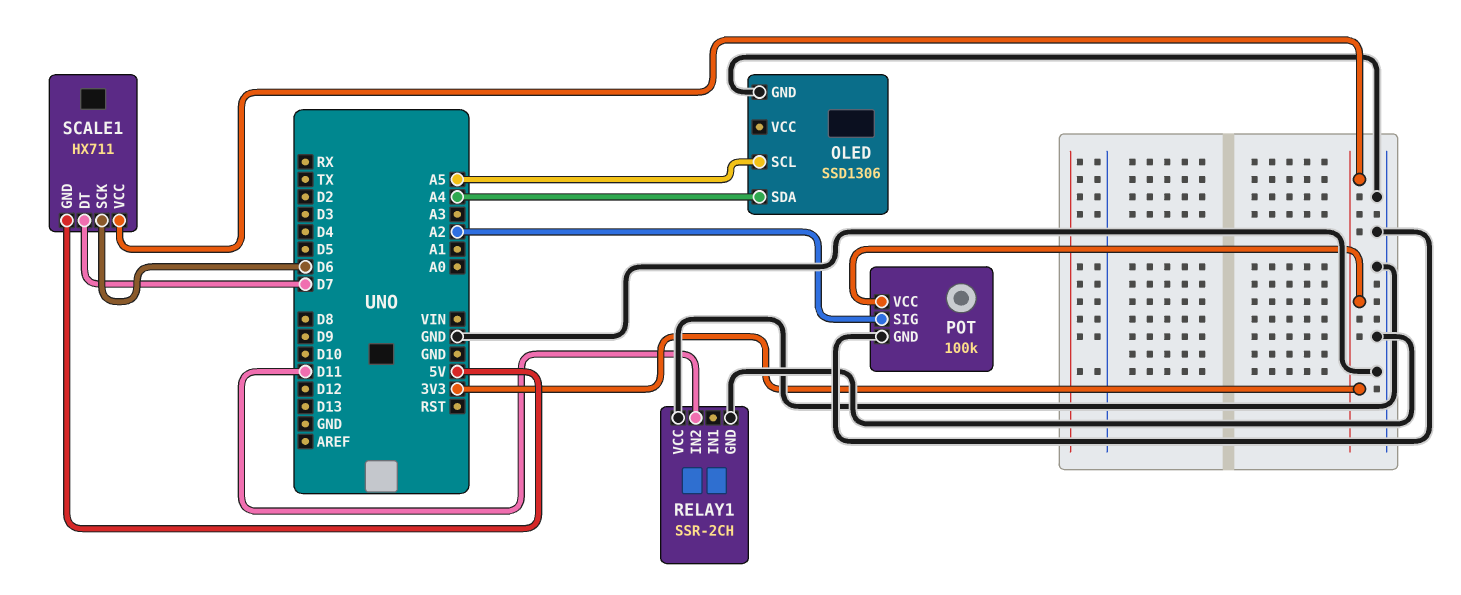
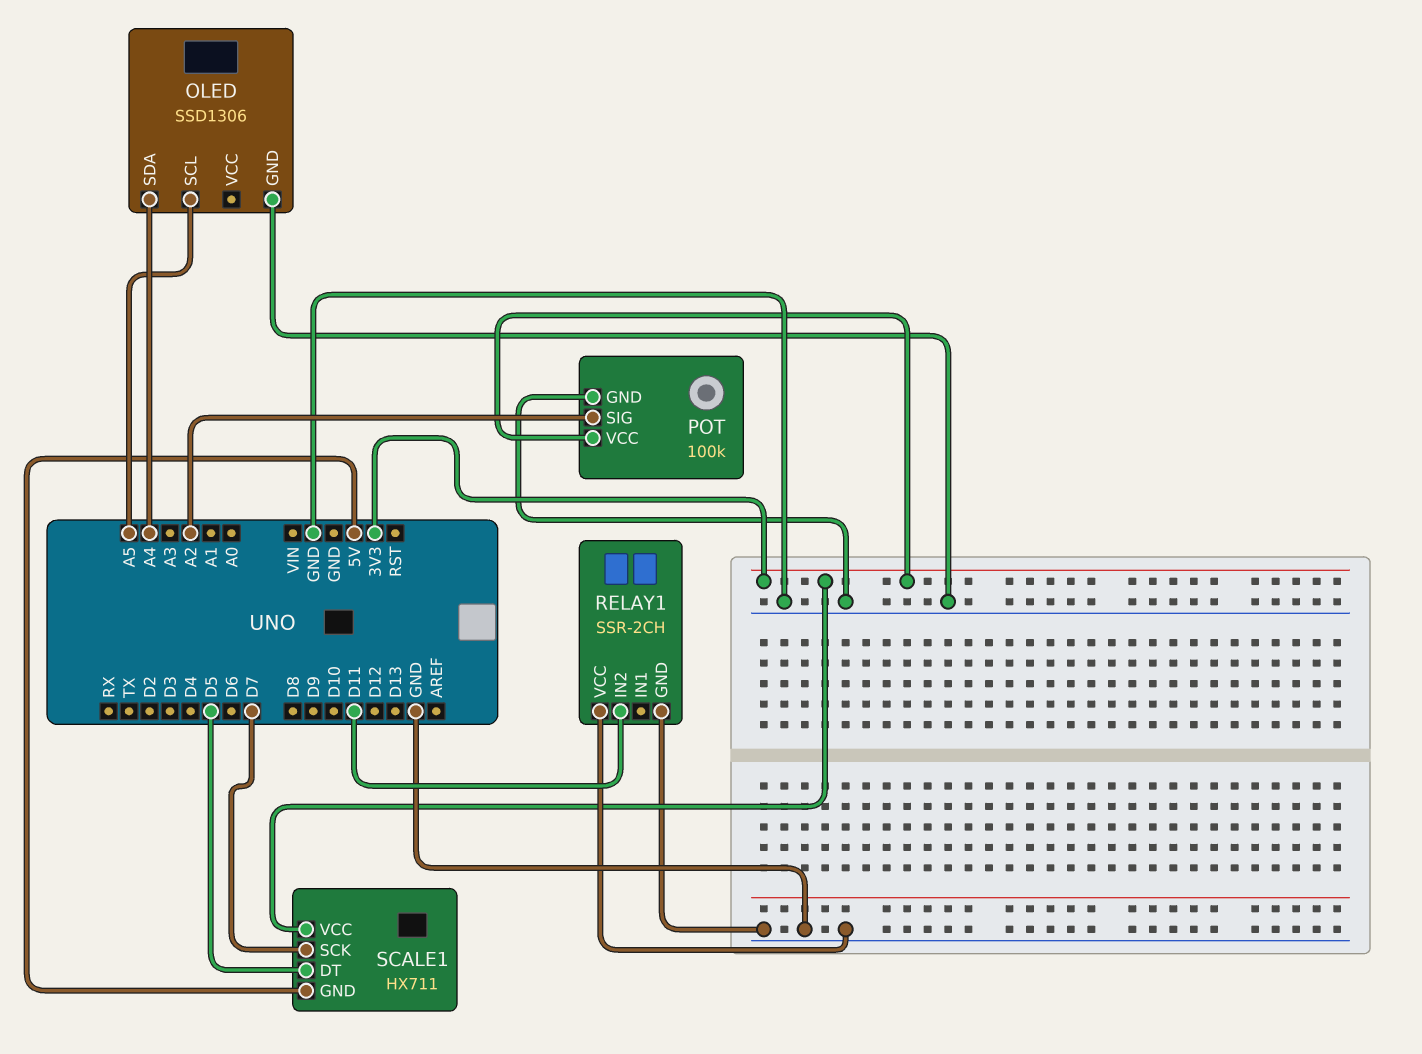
SCALE1 pin DT: D7 -> D5
SCALE1 pin SCK: D6 -> D7

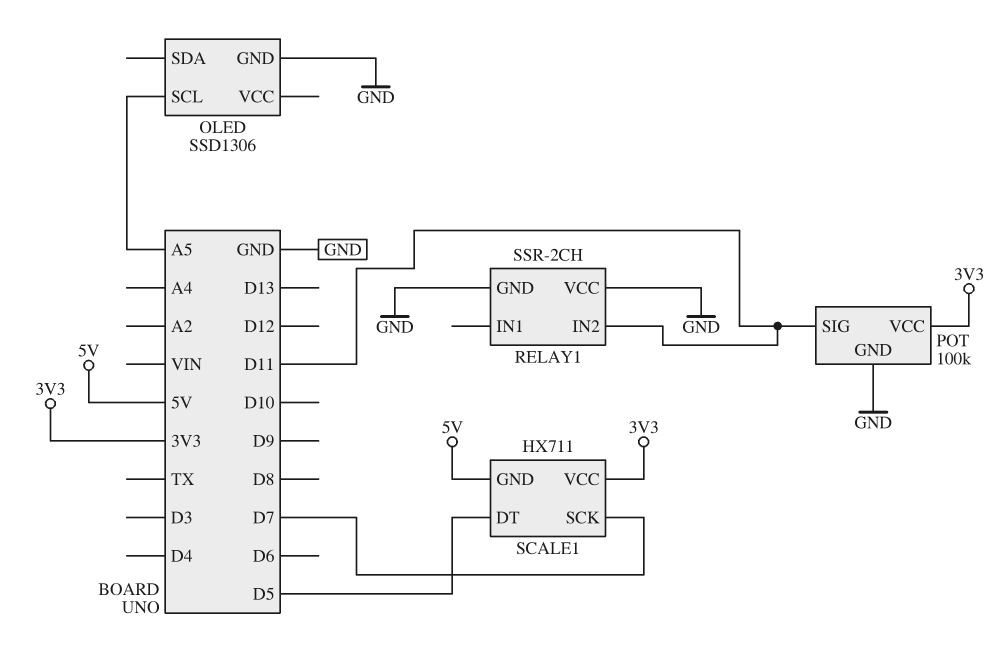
OLED pin SDA: A4 -> none
POT pin SIG: A2 -> D11

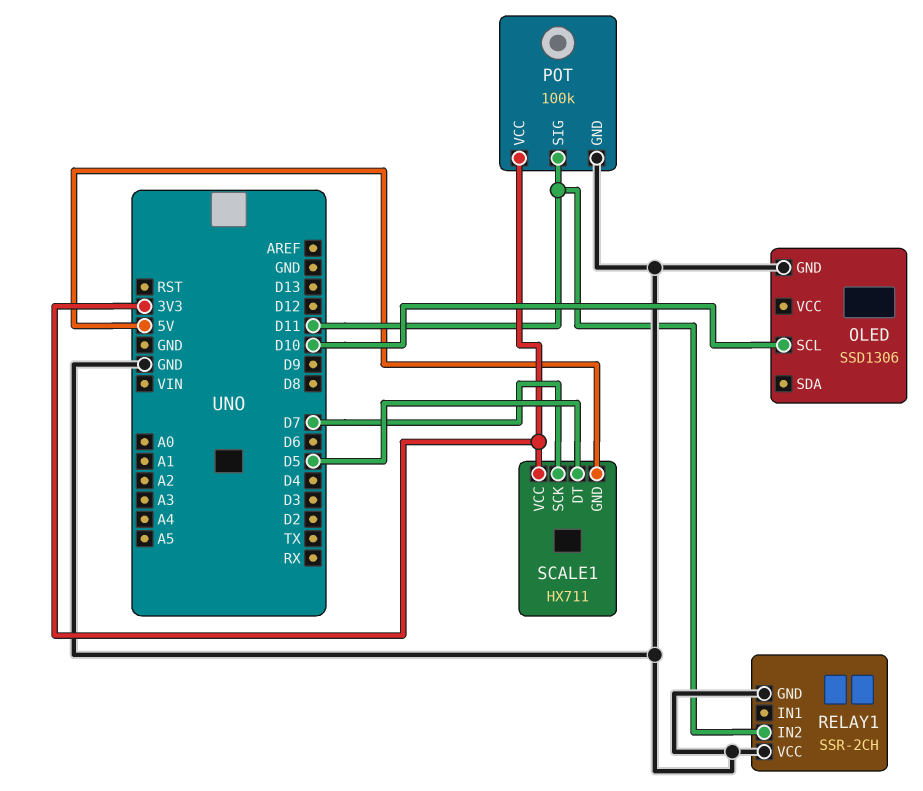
OLED pin SCL: A5 -> D10

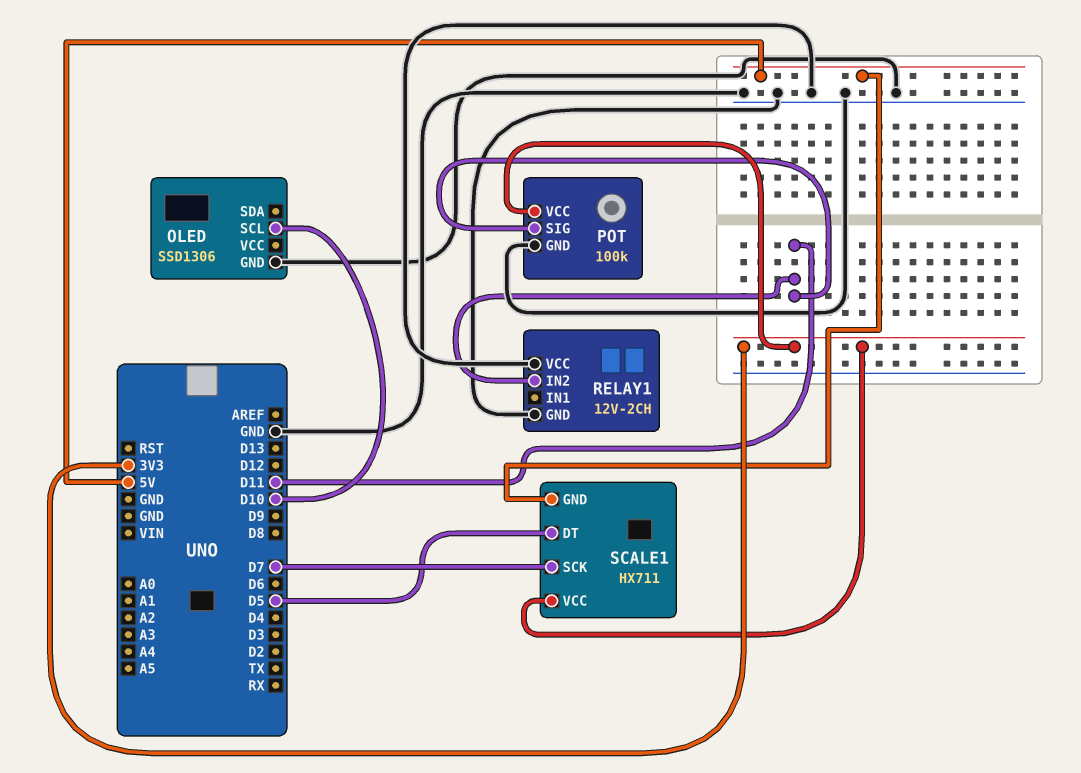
RELAY1: SSR-2CH -> 12V-2CH

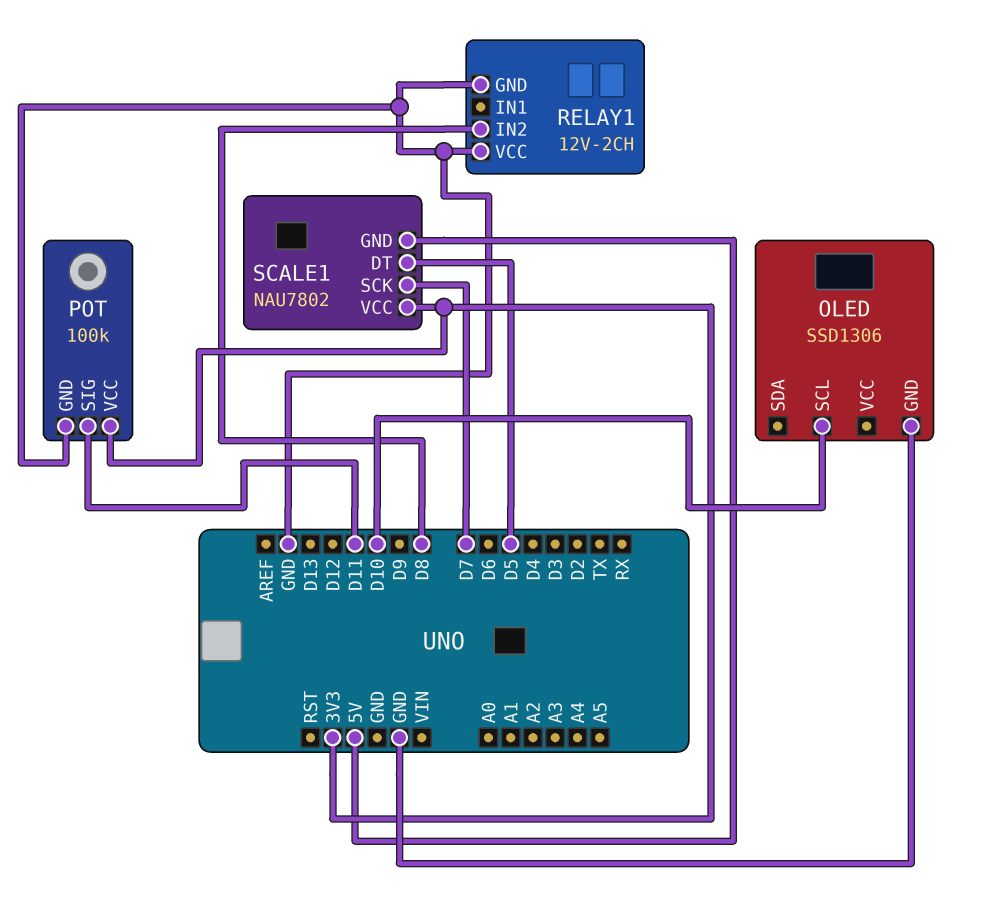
RELAY1 pin IN2: D11 -> D8
SCALE1: HX711 -> NAU7802

